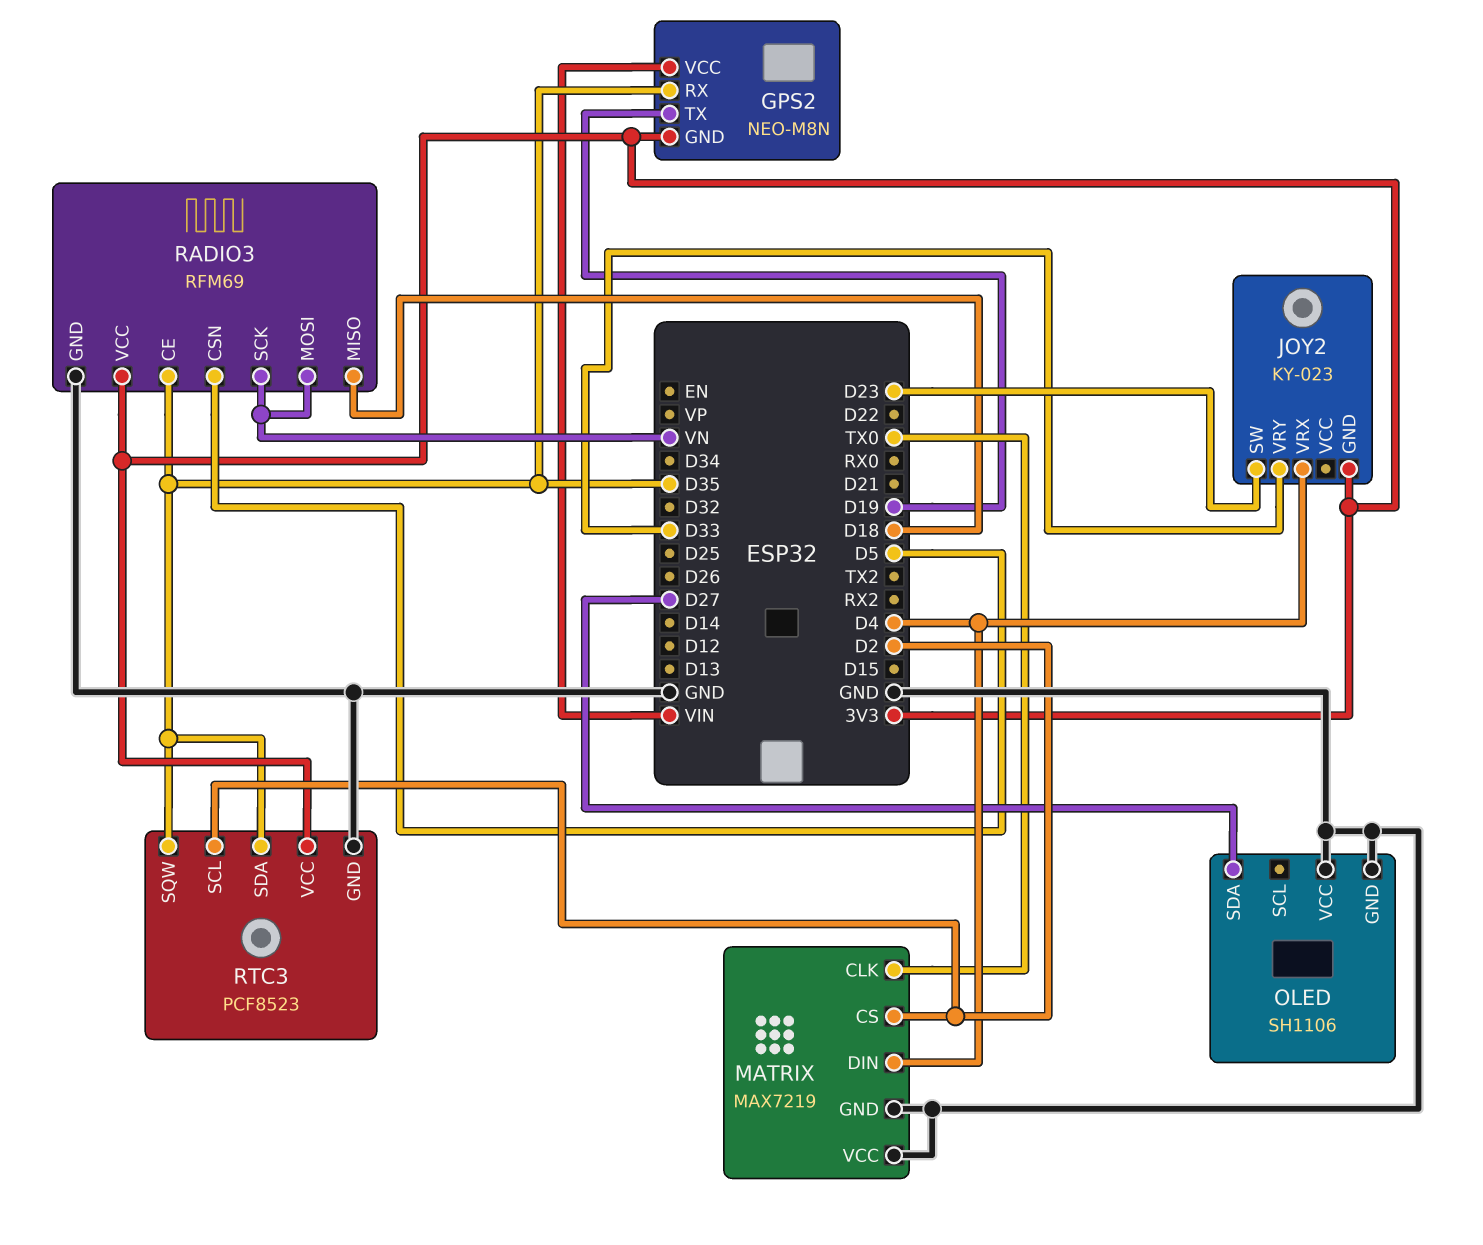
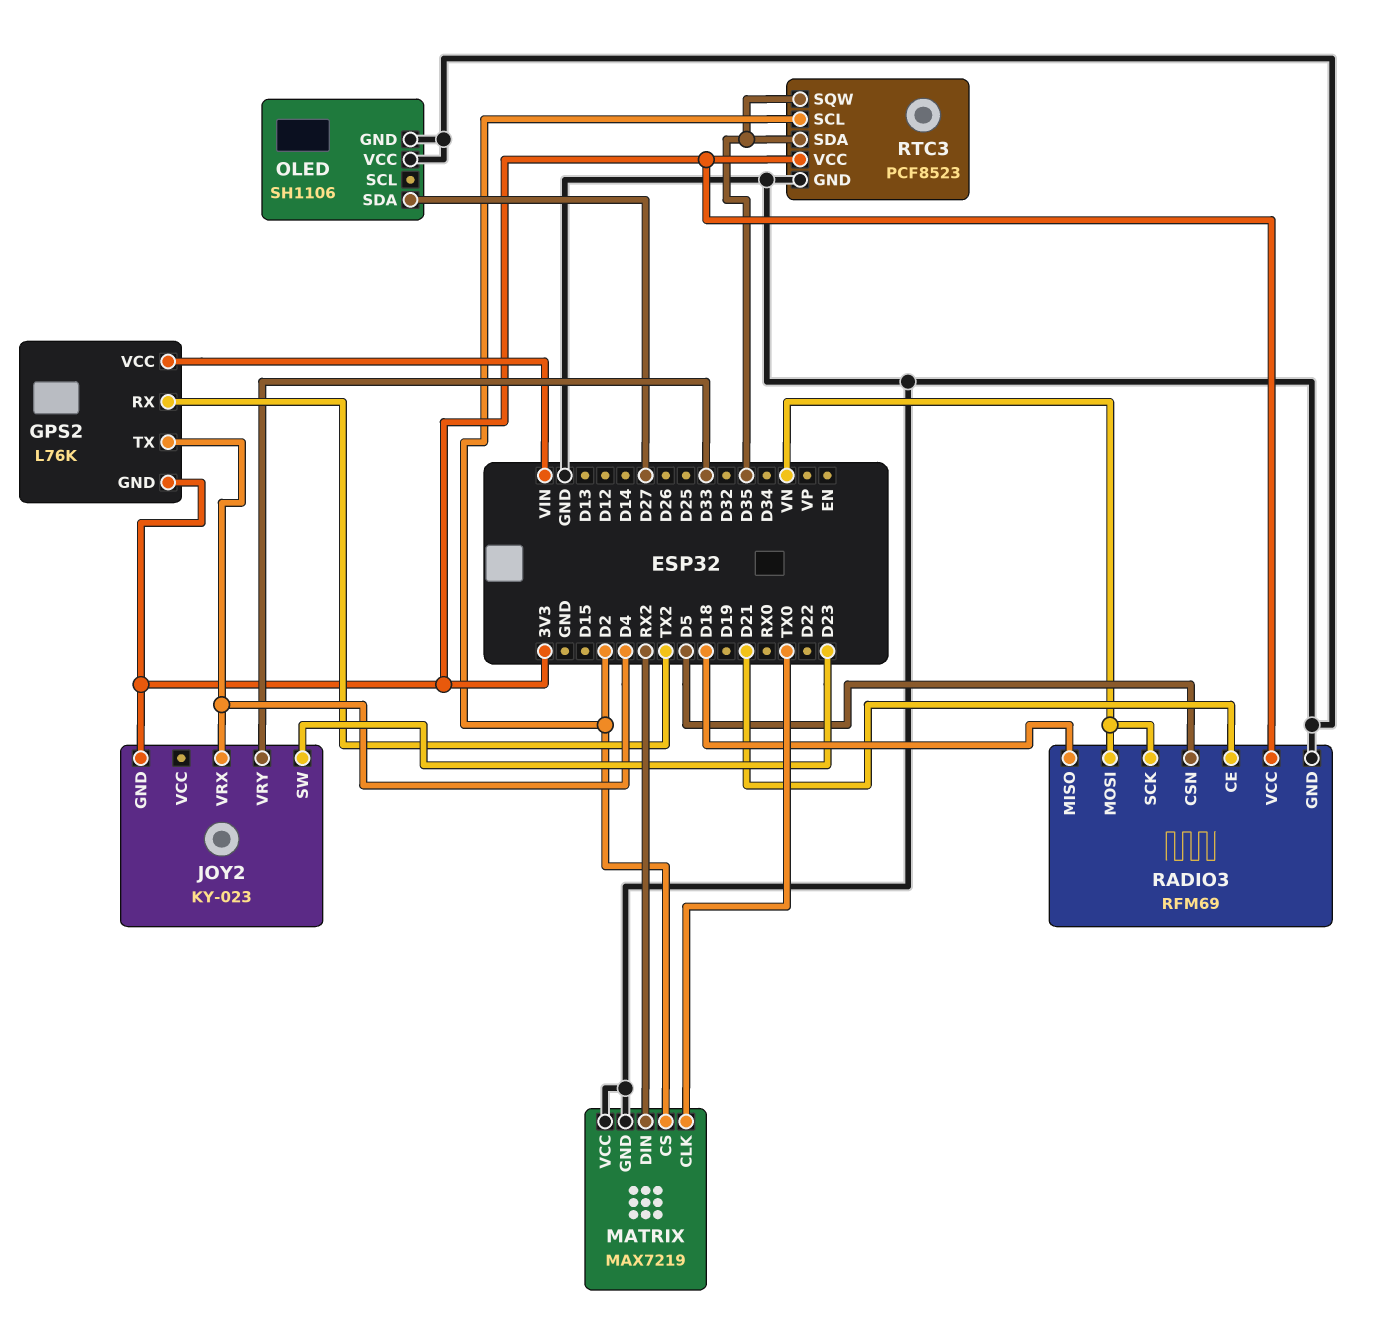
GPS2: NEO-M8N -> L76K
GPS2 pin RX: D35 -> TX2
GPS2 pin TX: D19 -> D4
MATRIX pin DIN: D4 -> RX2
RADIO3 pin CE: D35 -> D21

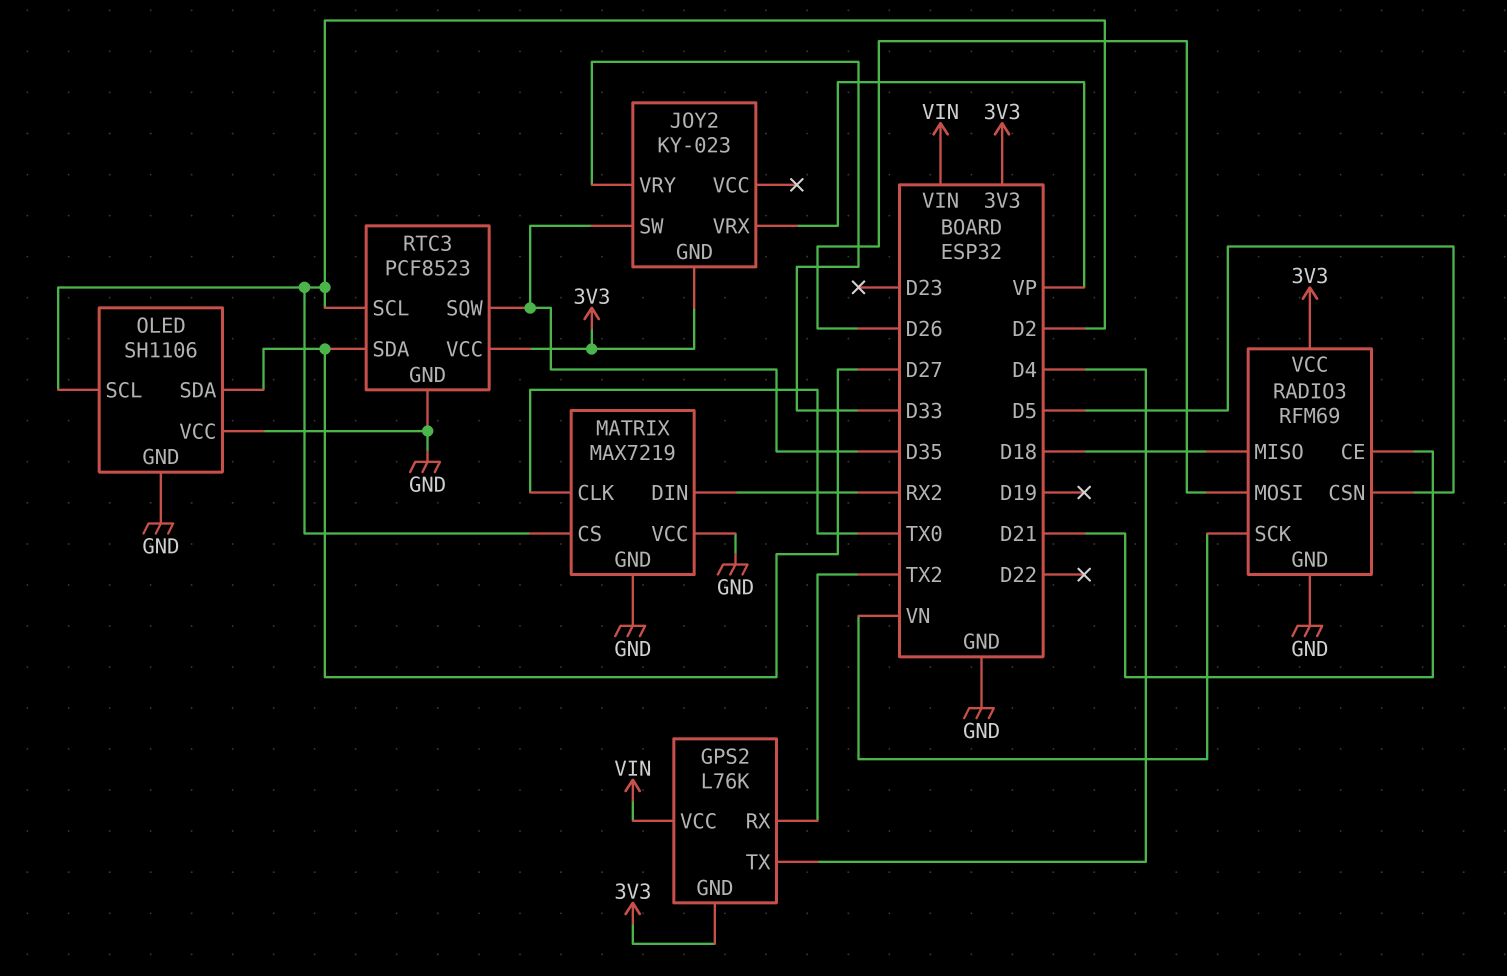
JOY2 pin SW: D23 -> D35
JOY2 pin VRX: D4 -> VP
OLED pin SCL: none -> D2
RADIO3 pin MOSI: VN -> D26
RTC3 pin SDA: D35 -> D27

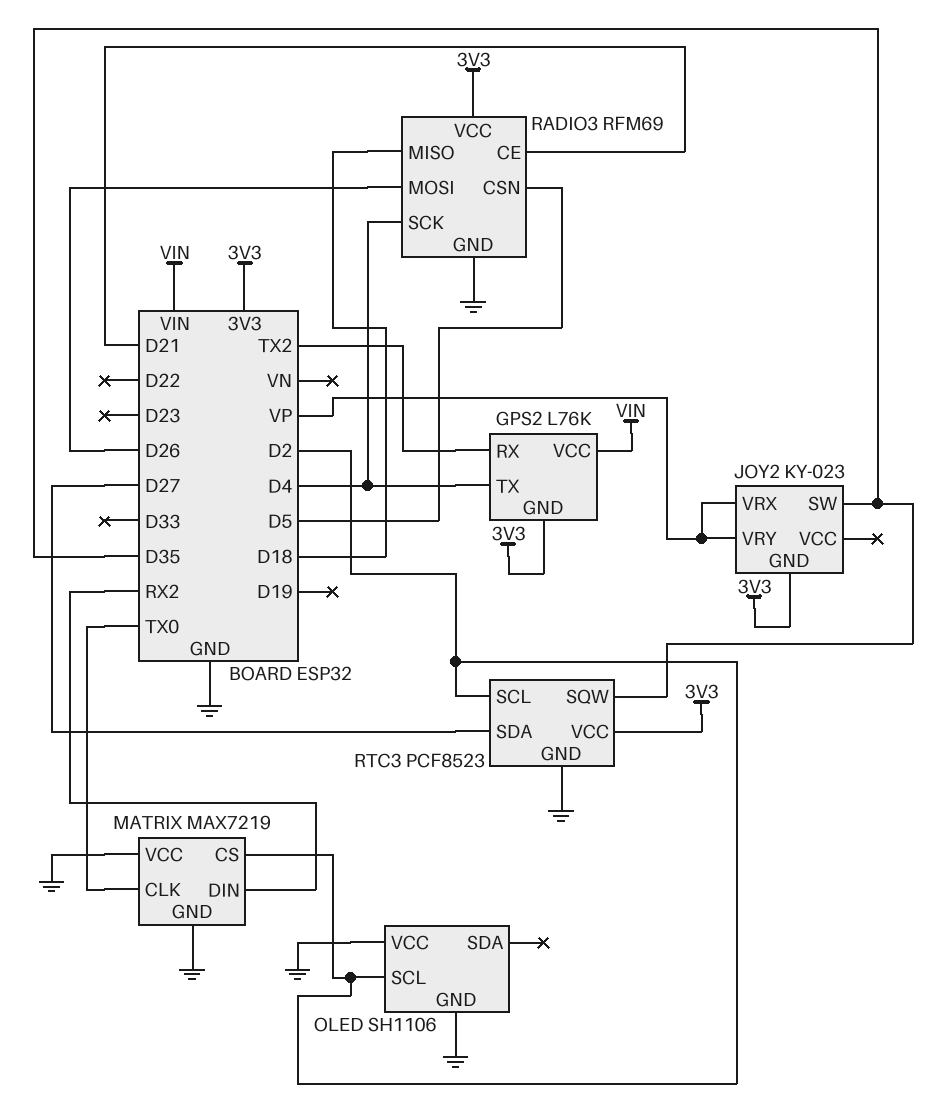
JOY2 pin VRY: D33 -> VP
OLED pin SDA: D27 -> none
RADIO3 pin SCK: VN -> D4

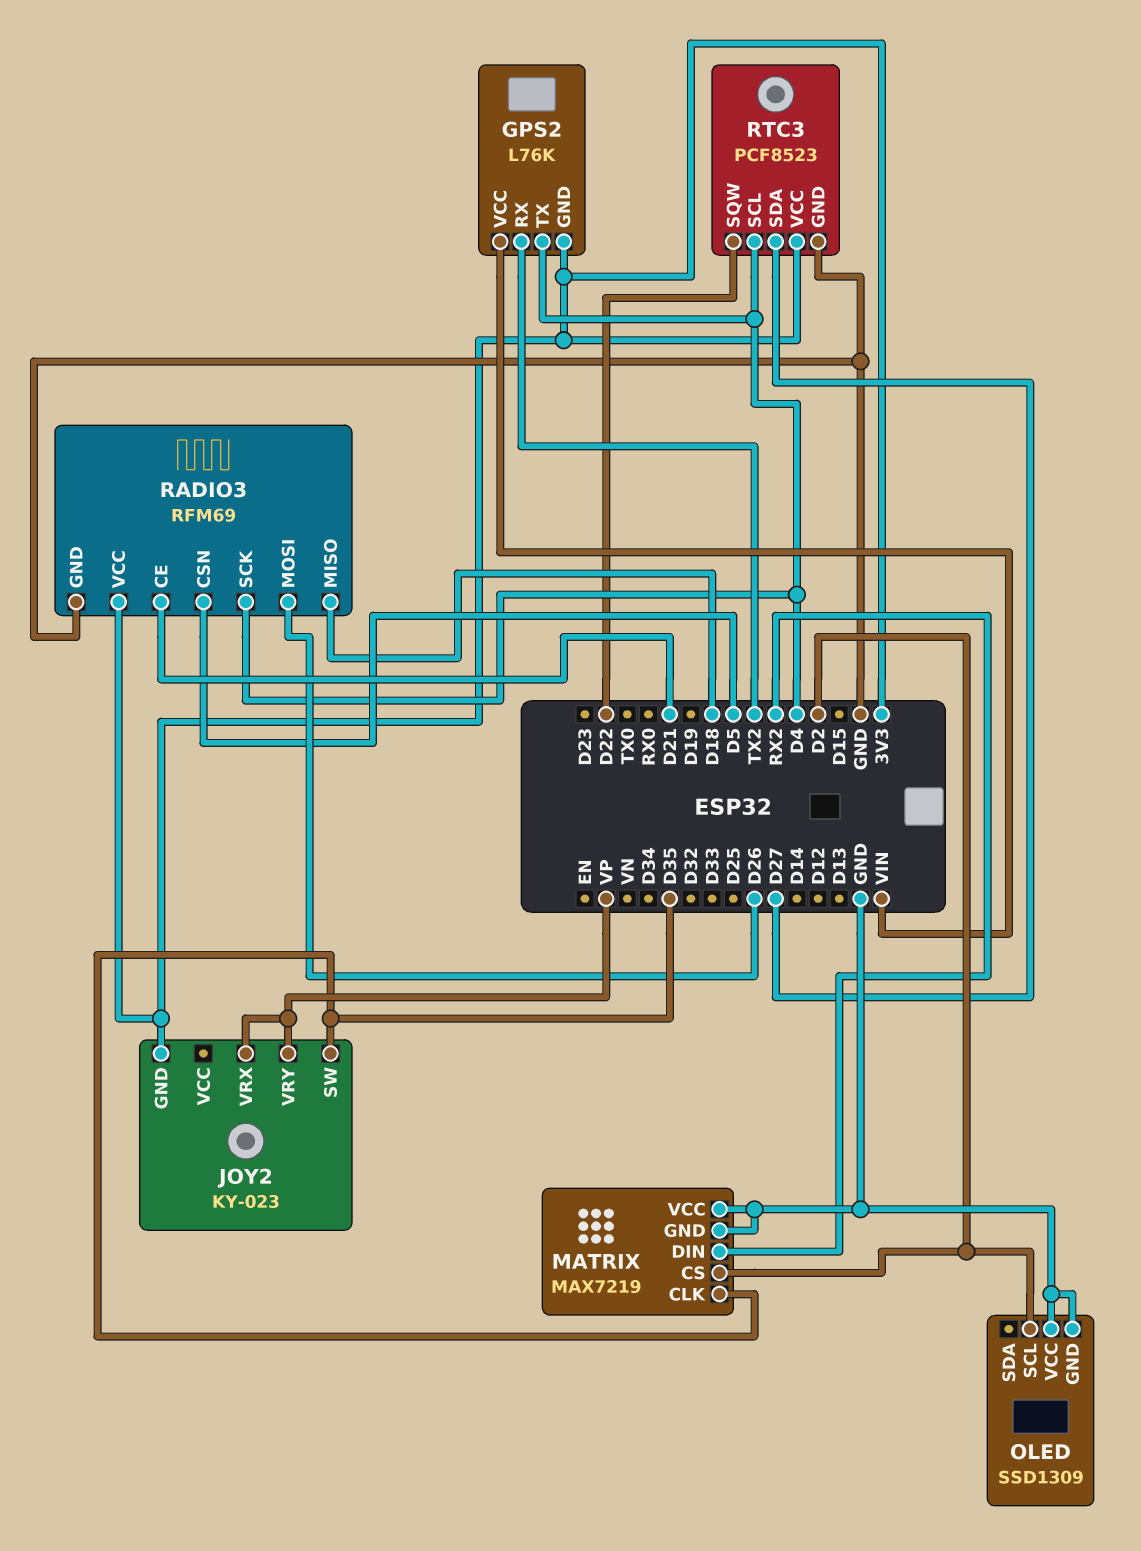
MATRIX pin CLK: TX0 -> D35
OLED: SH1106 -> SSD1309
RTC3 pin SCL: D2 -> D4
RTC3 pin SQW: D35 -> D22

